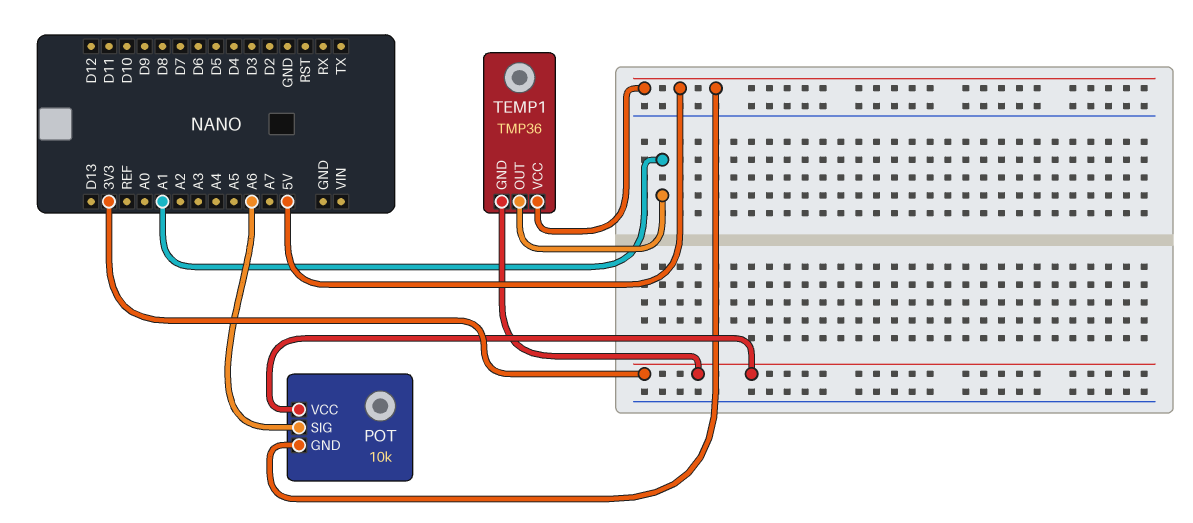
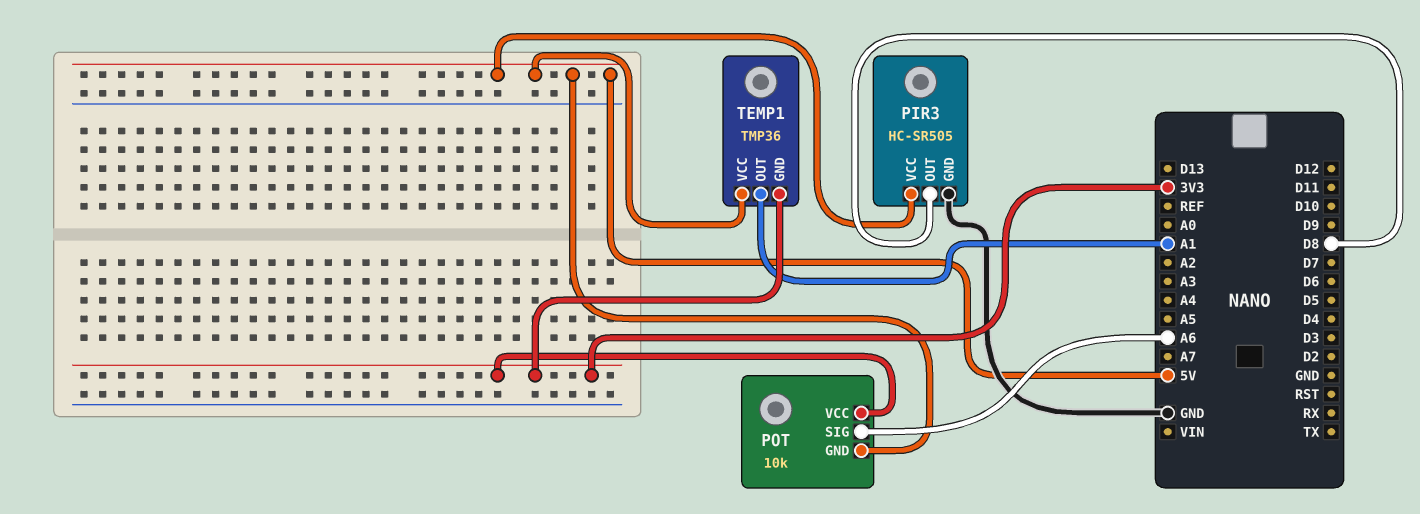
PIR3: none -> HC-SR505
PIR3 pin GND: none -> GND
PIR3 pin OUT: none -> D8
PIR3 pin VCC: none -> 5V

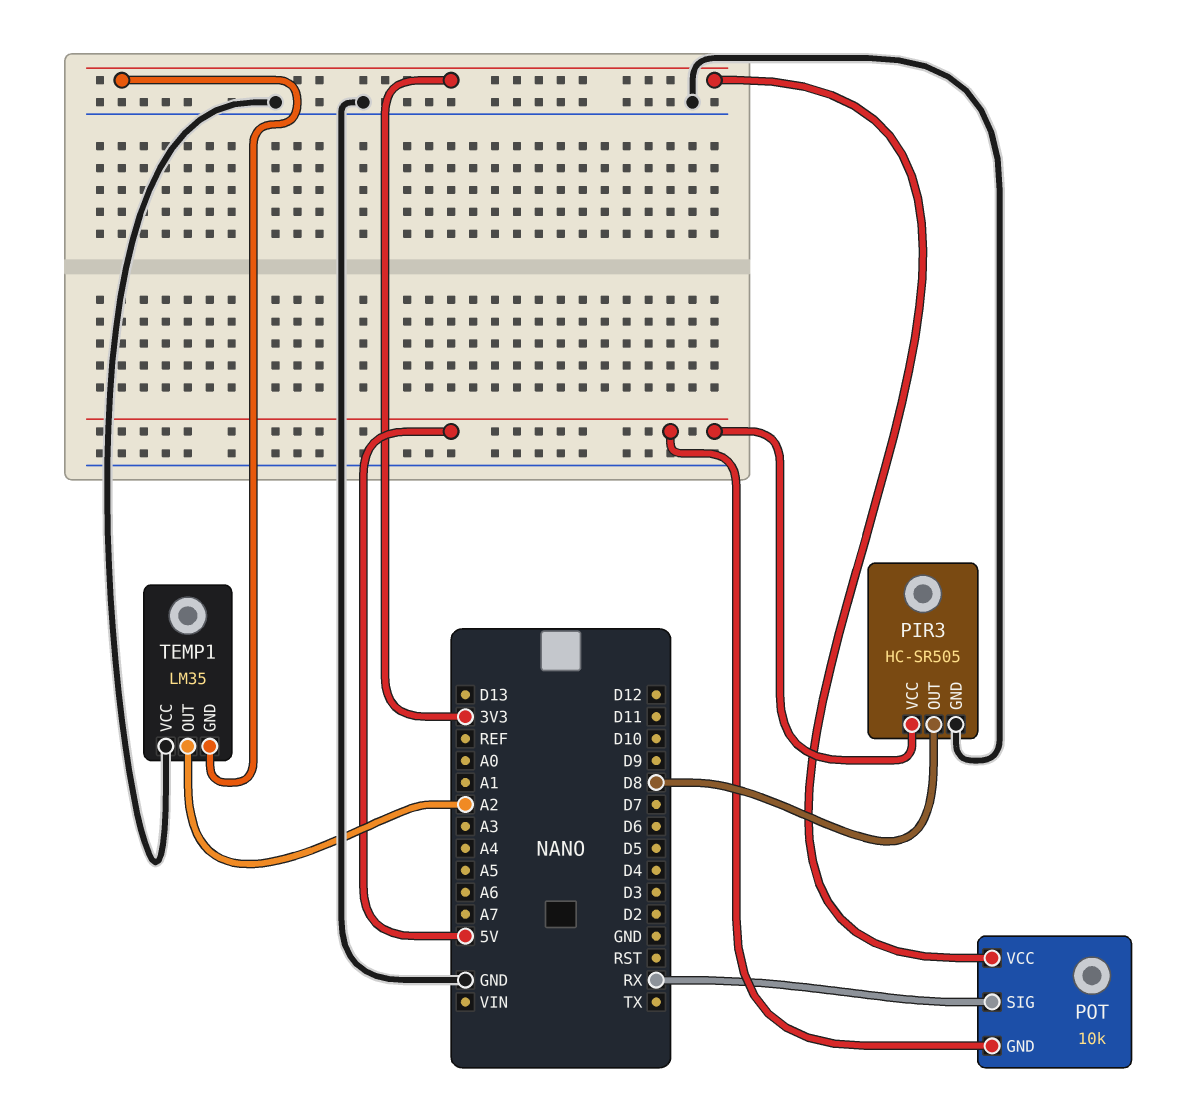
POT pin SIG: A6 -> RX
TEMP1: TMP36 -> LM35
TEMP1 pin OUT: A1 -> A2
TEMP1 pin VCC: 5V -> GND

